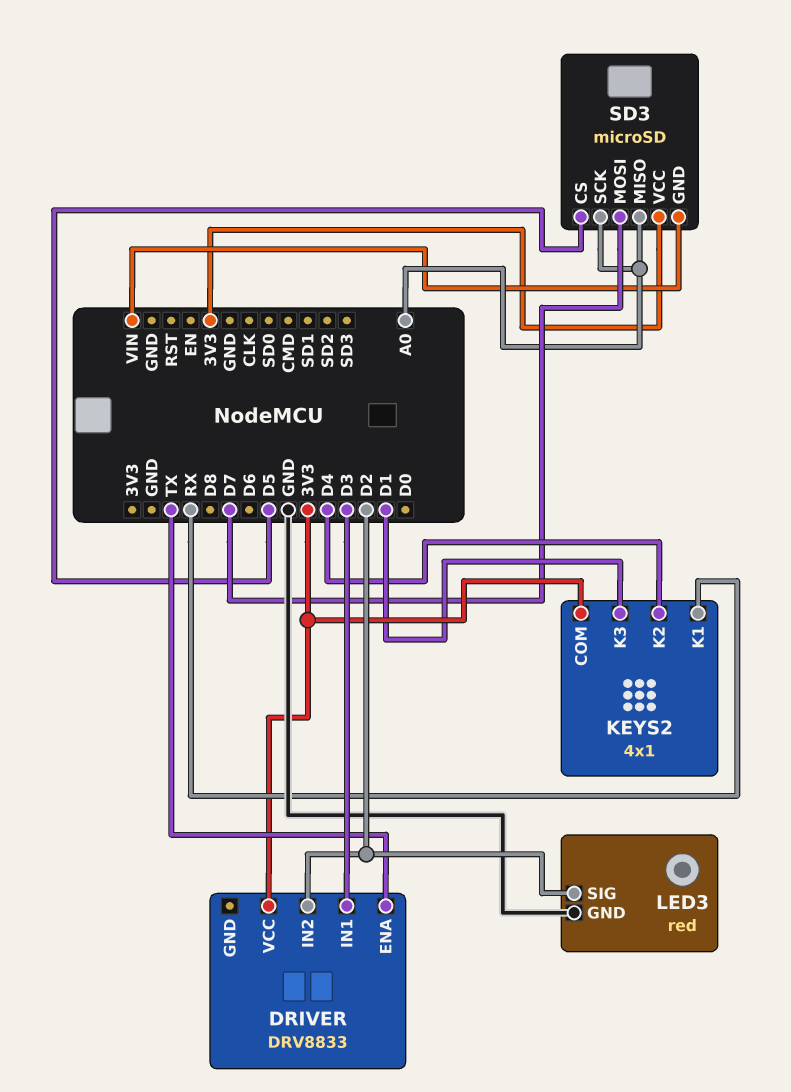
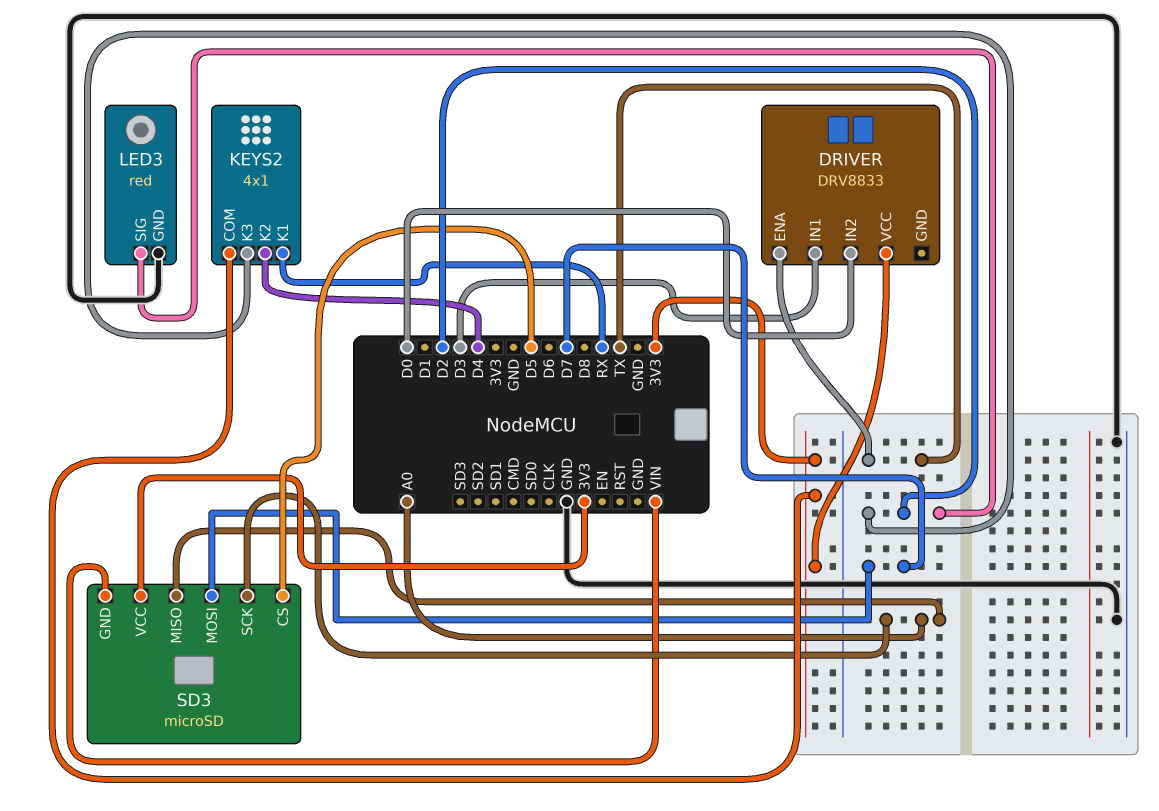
DRIVER pin IN2: D2 -> D0
KEYS2 pin K3: D1 -> D2

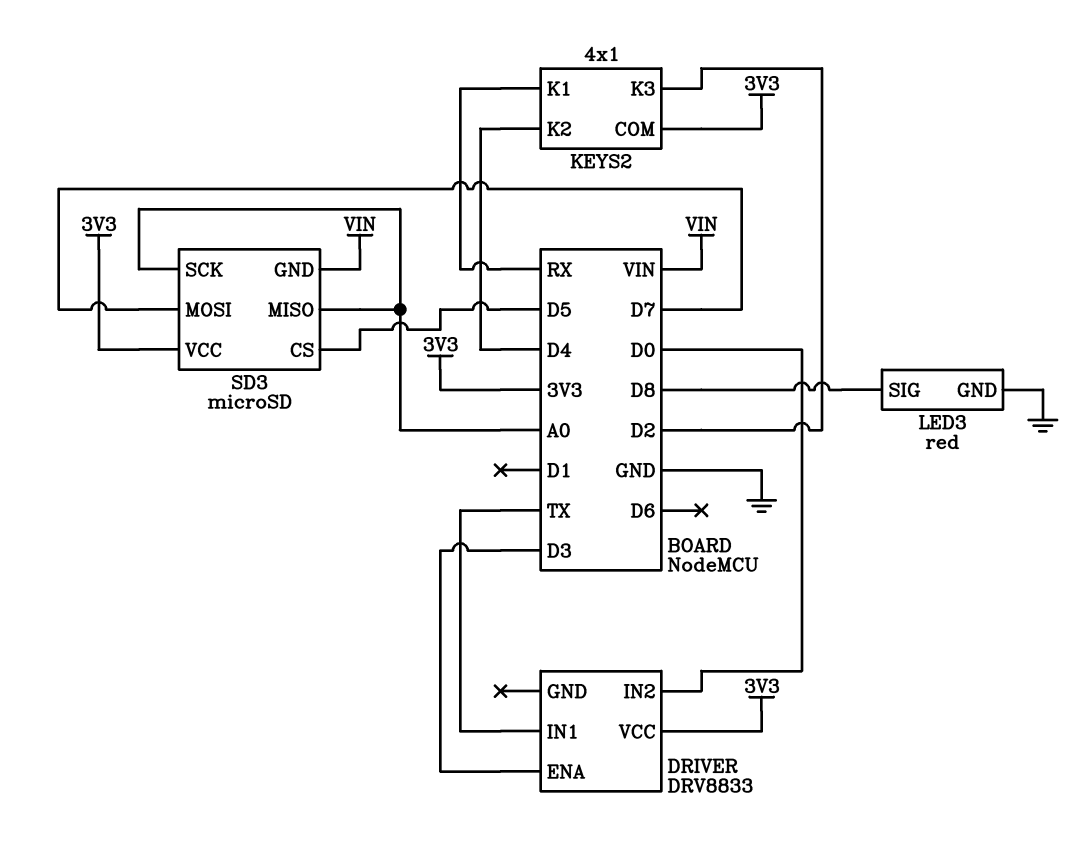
DRIVER pin ENA: TX -> D3
DRIVER pin IN1: D3 -> TX
LED3 pin SIG: D2 -> D8

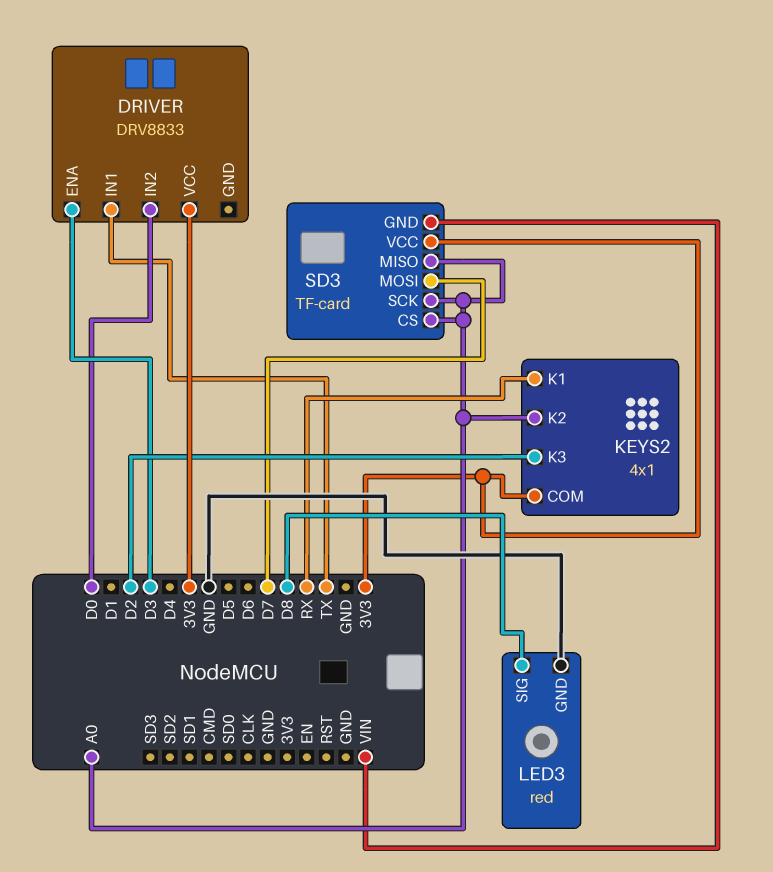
KEYS2 pin K2: D4 -> A0
SD3: microSD -> TF-card
SD3 pin CS: D5 -> A0

